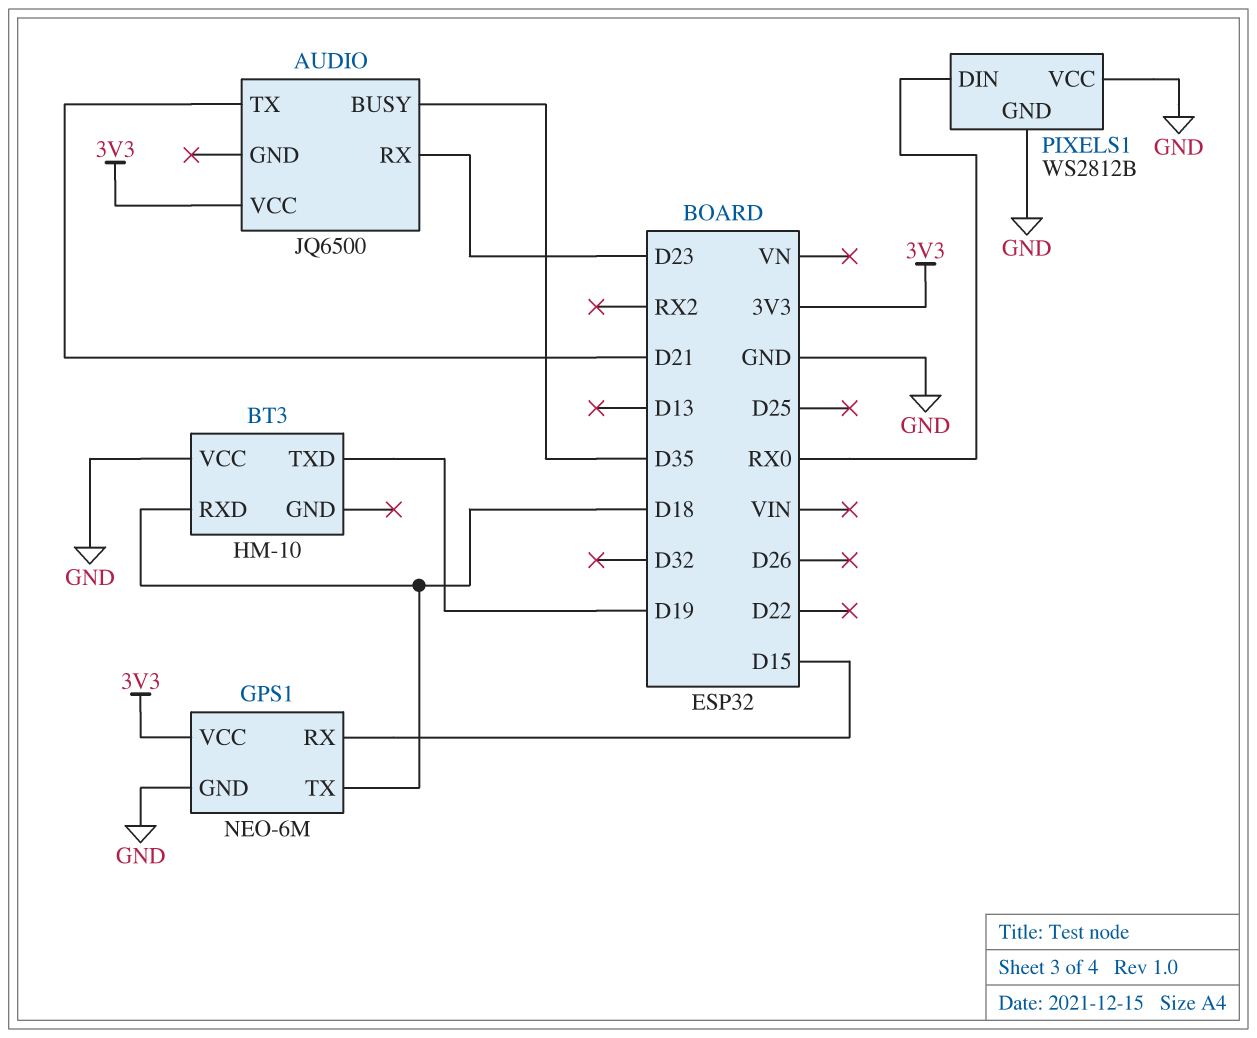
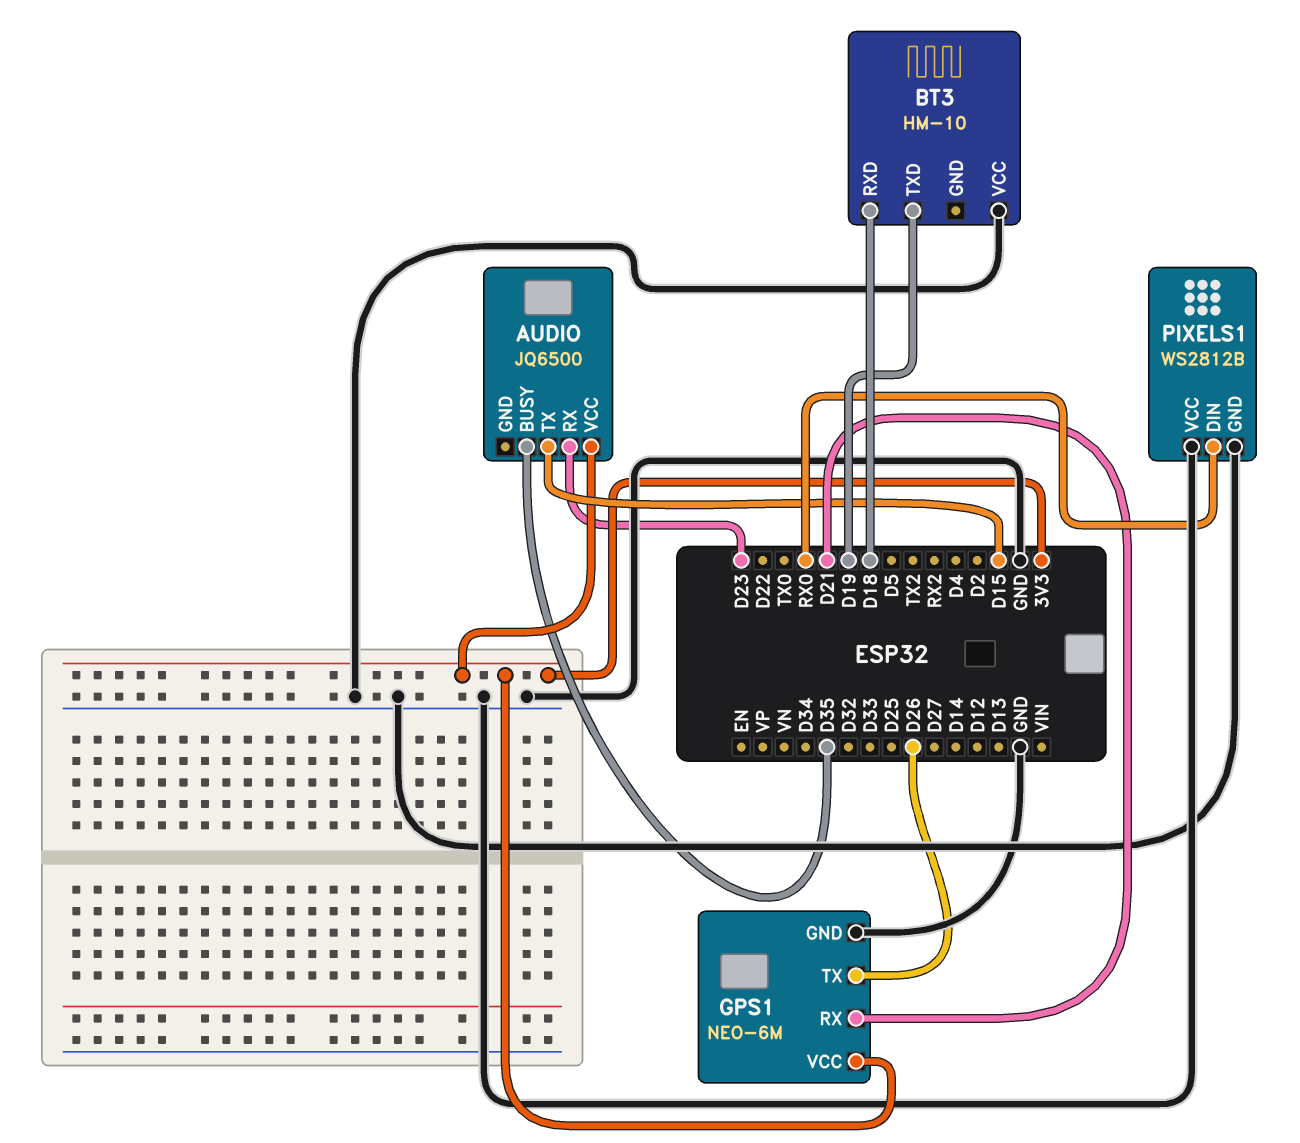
AUDIO pin TX: D21 -> D15
GPS1 pin RX: D15 -> D21
GPS1 pin TX: D18 -> D26

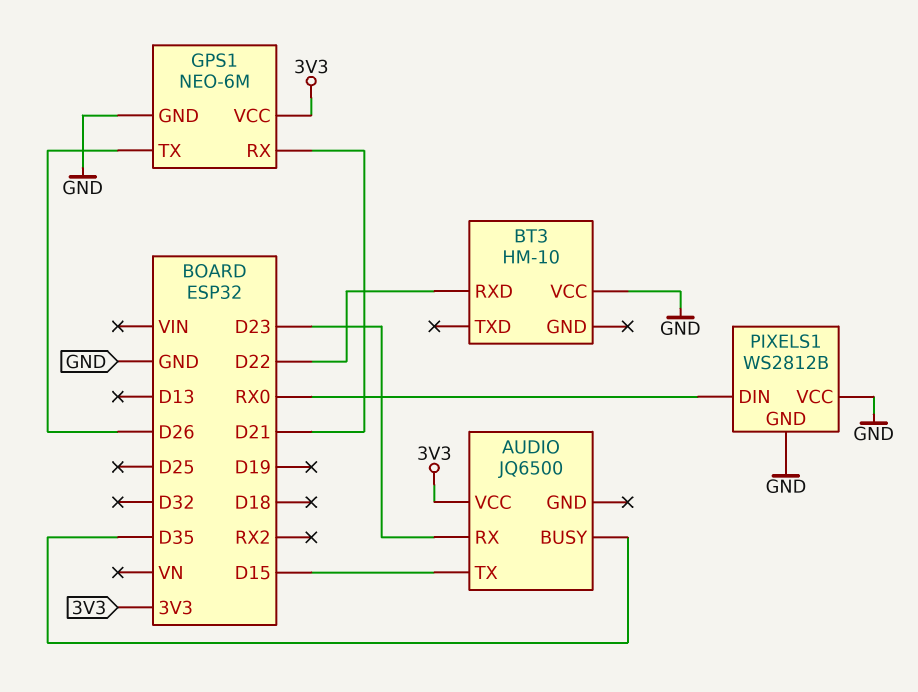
BT3 pin RXD: D18 -> D22
BT3 pin TXD: D19 -> none

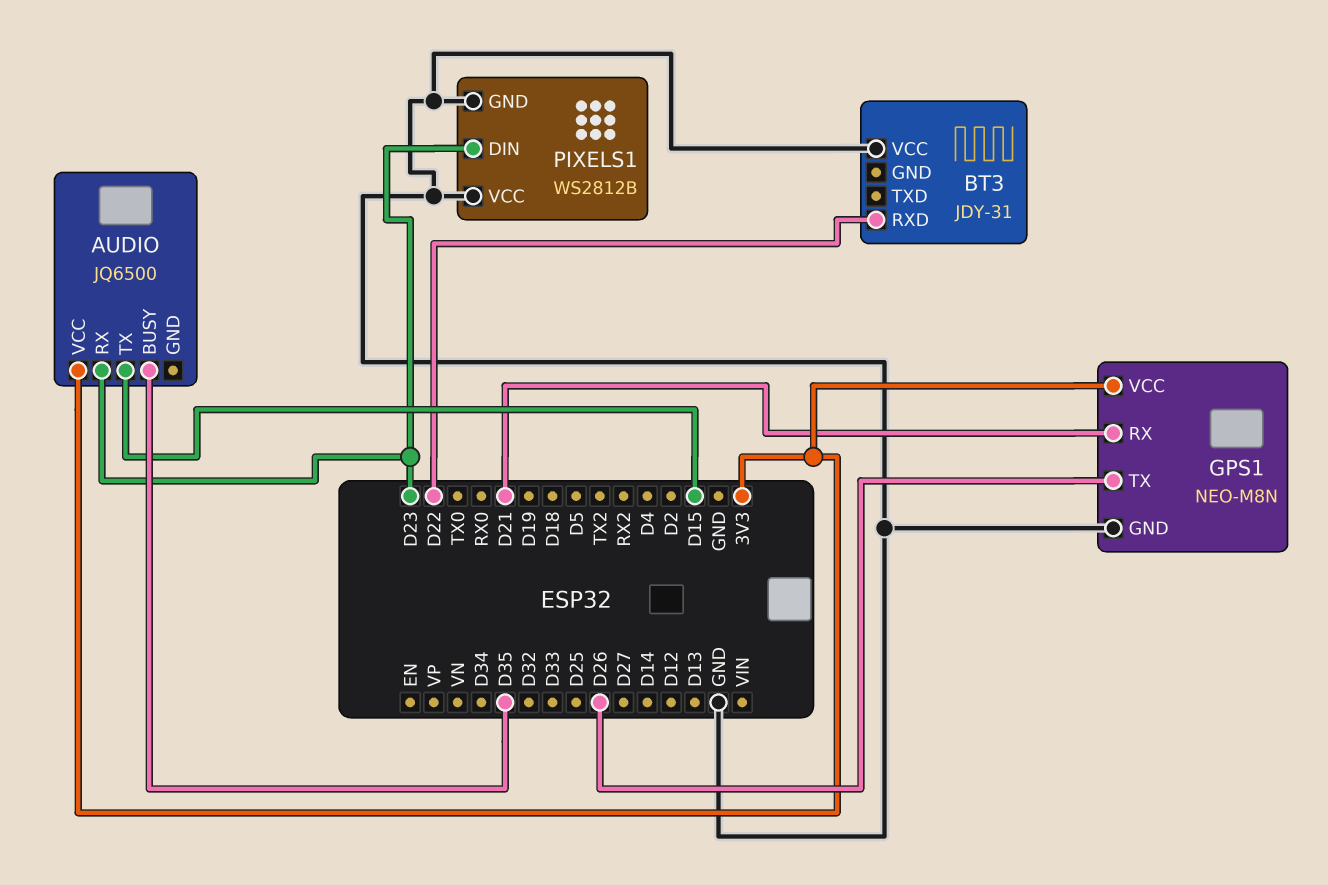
BT3: HM-10 -> JDY-31
GPS1: NEO-6M -> NEO-M8N
PIXELS1 pin DIN: RX0 -> D23

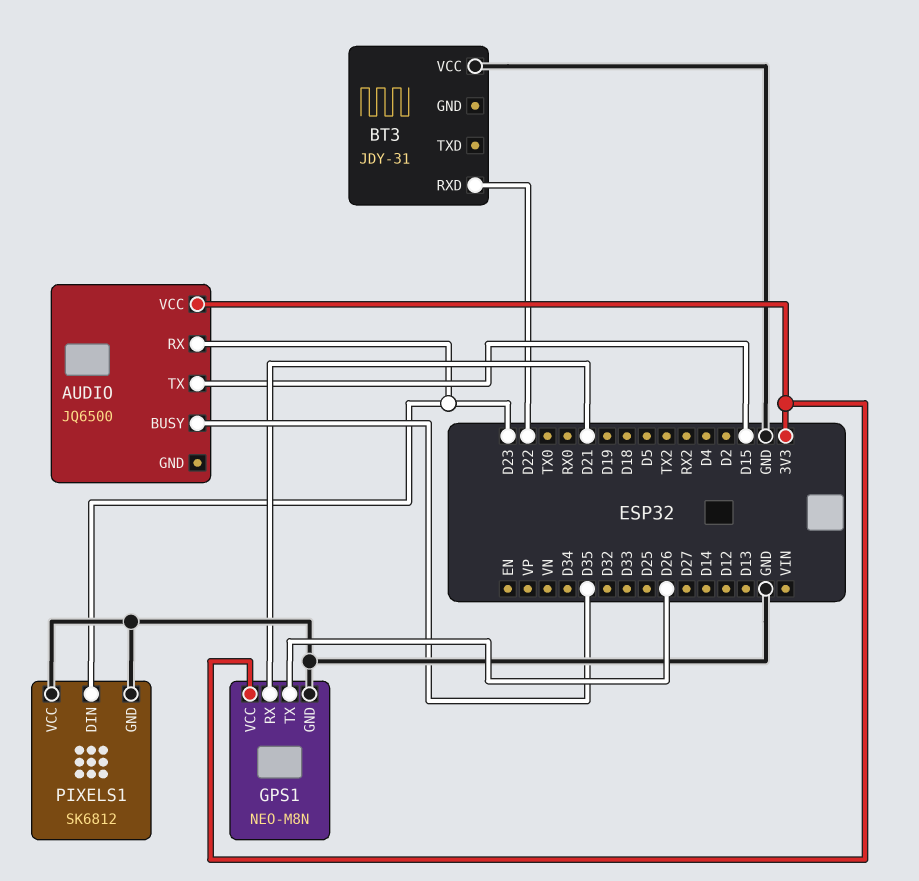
PIXELS1: WS2812B -> SK6812

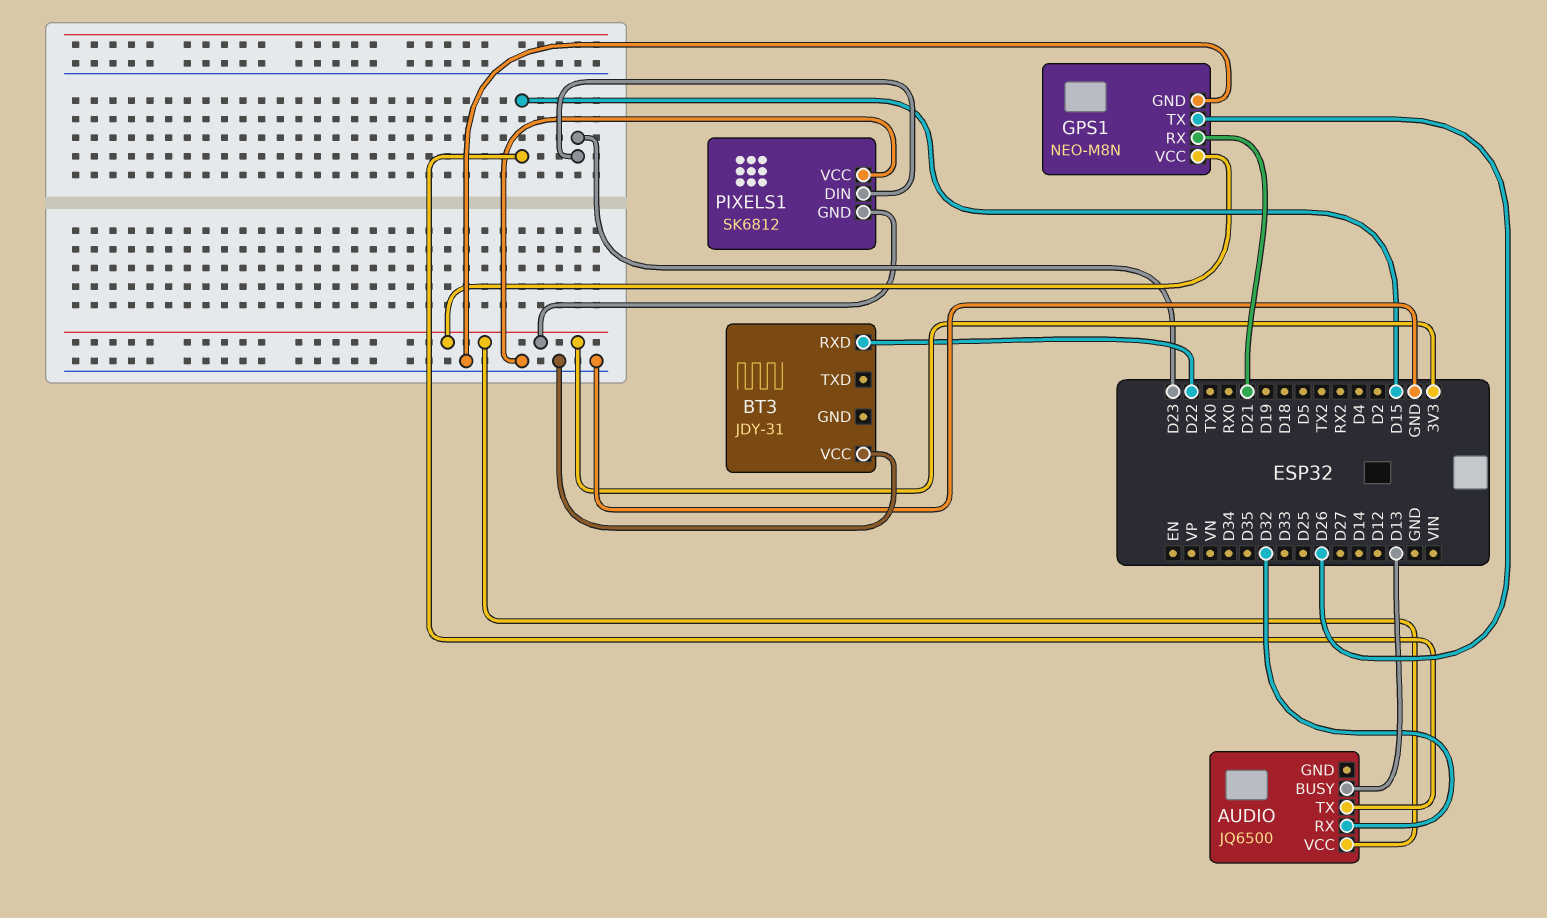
AUDIO pin BUSY: D35 -> D13
AUDIO pin RX: D23 -> D32
PIXELS1 pin GND: GND -> 3V3

